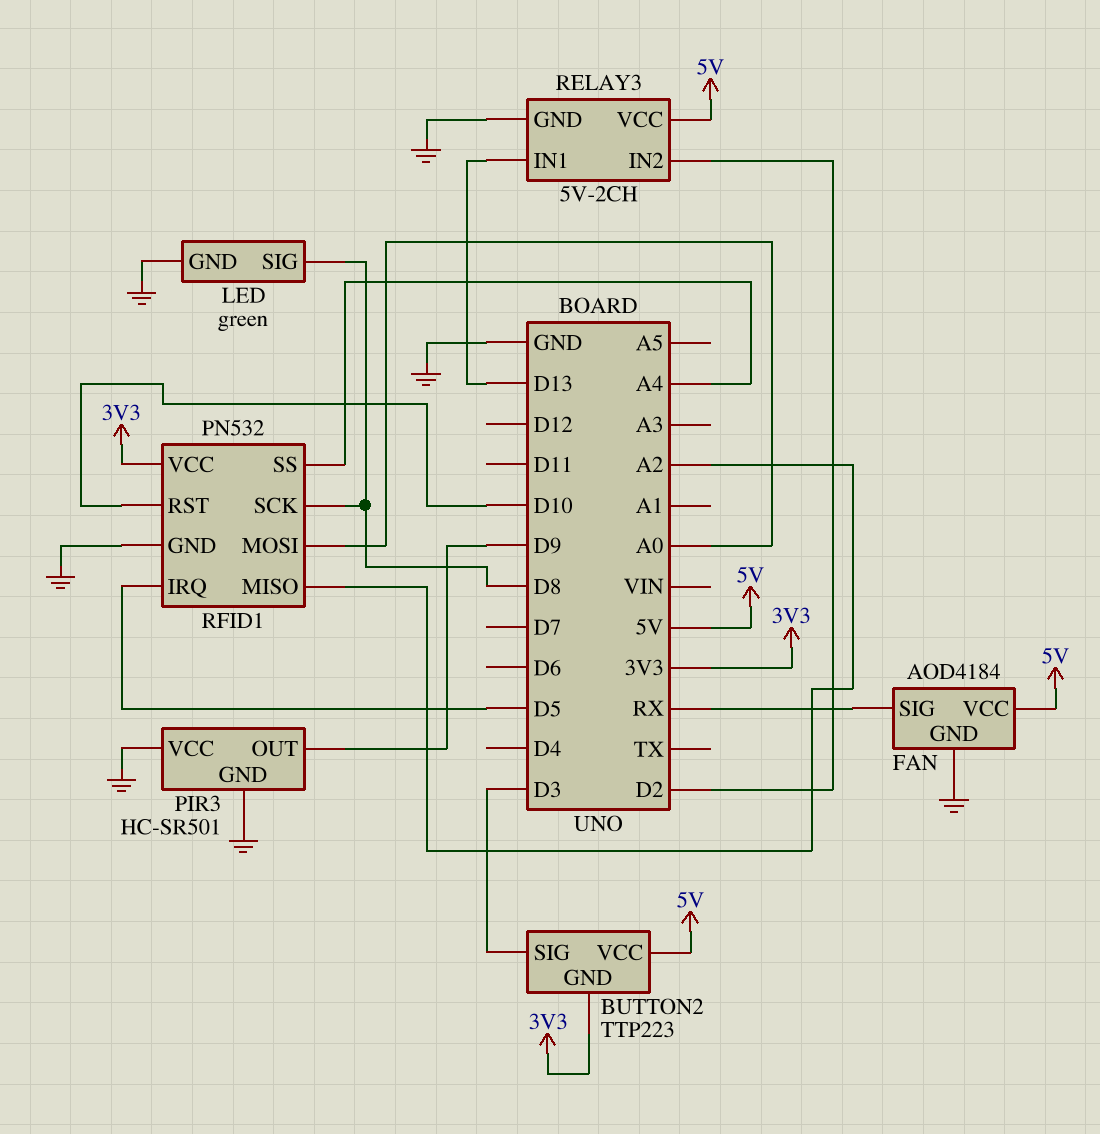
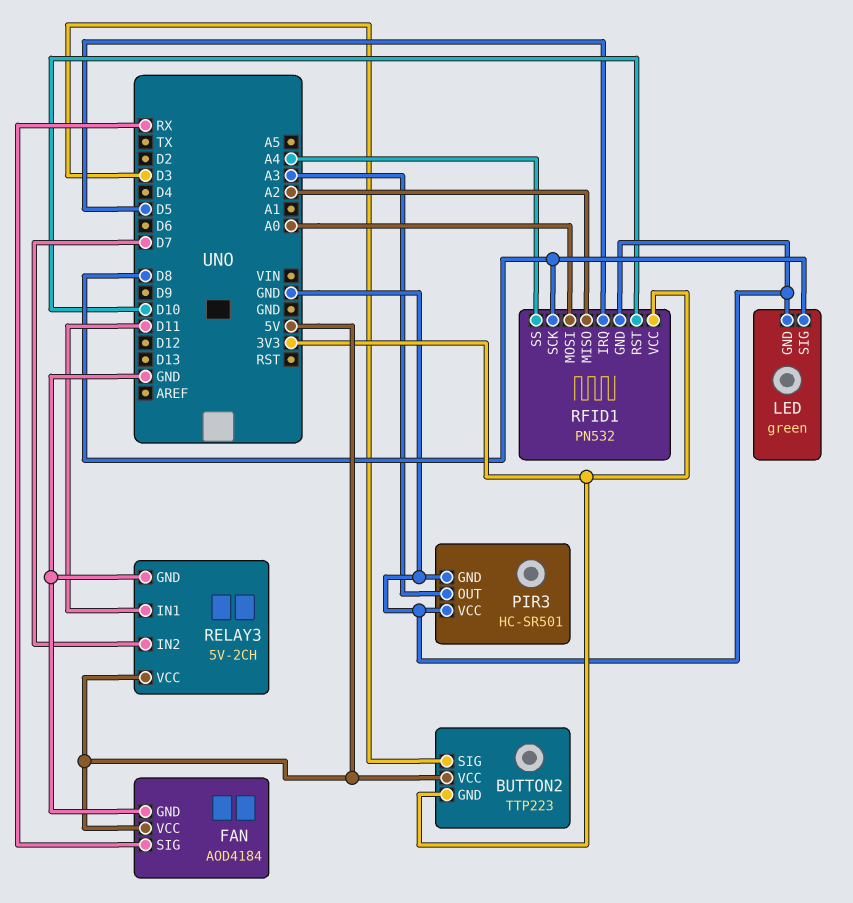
PIR3 pin OUT: D9 -> A3
RELAY3 pin IN1: D13 -> D11
RELAY3 pin IN2: D2 -> D7

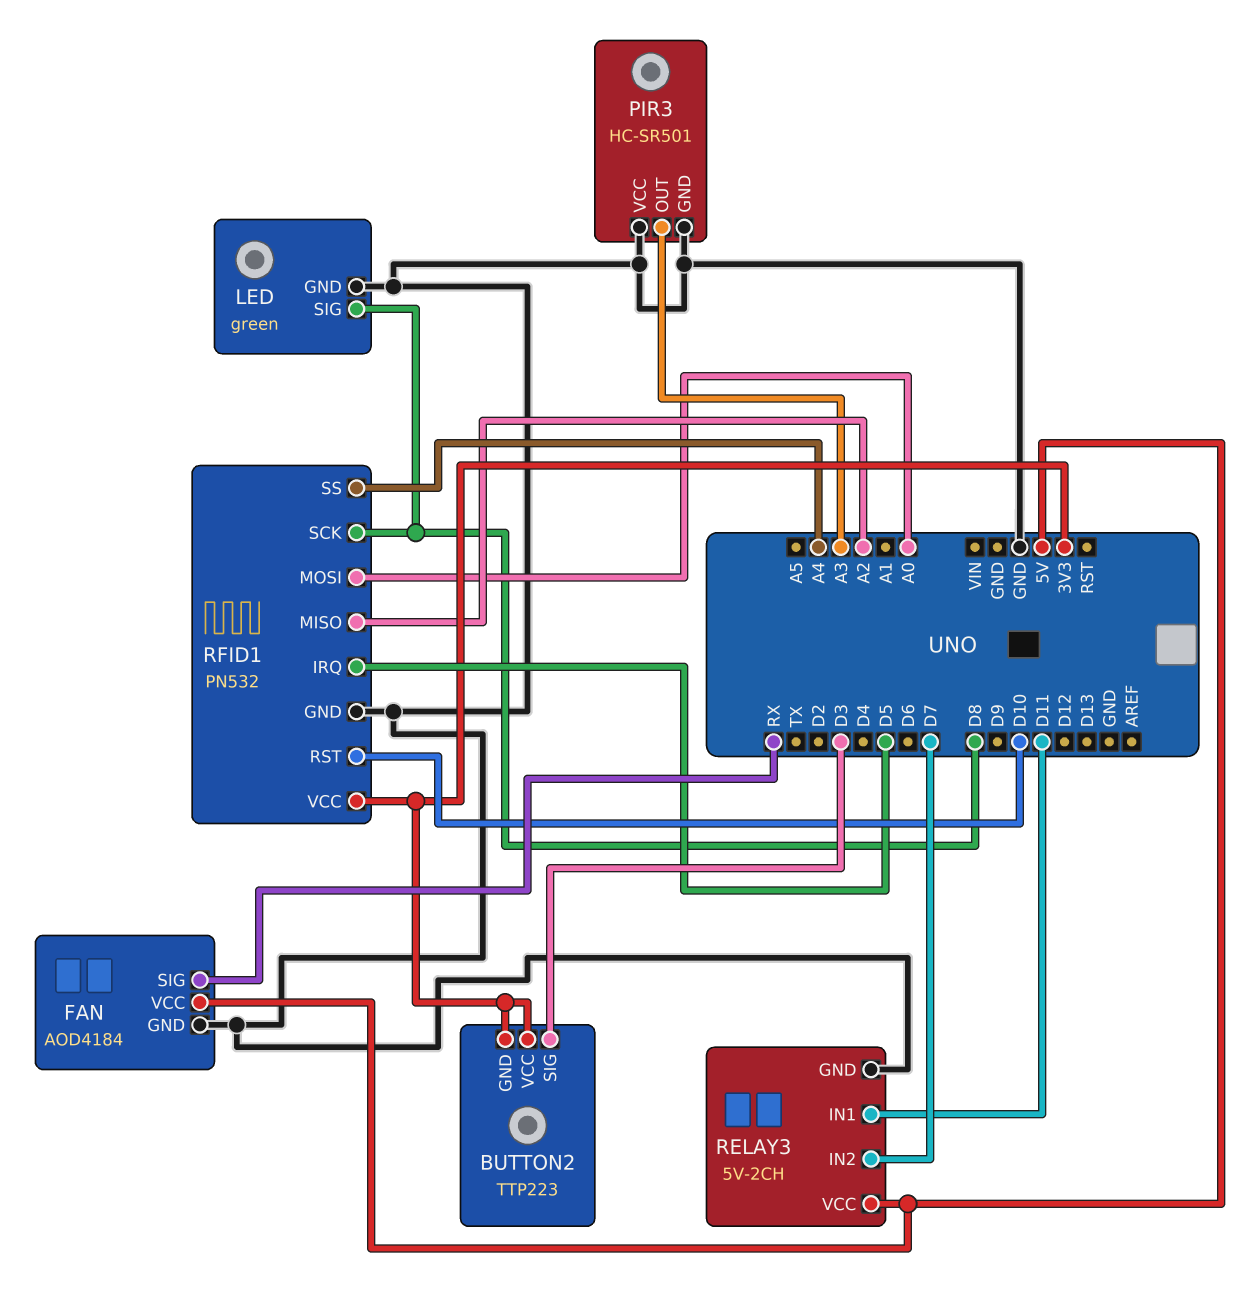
BUTTON2 pin VCC: 5V -> 3V3

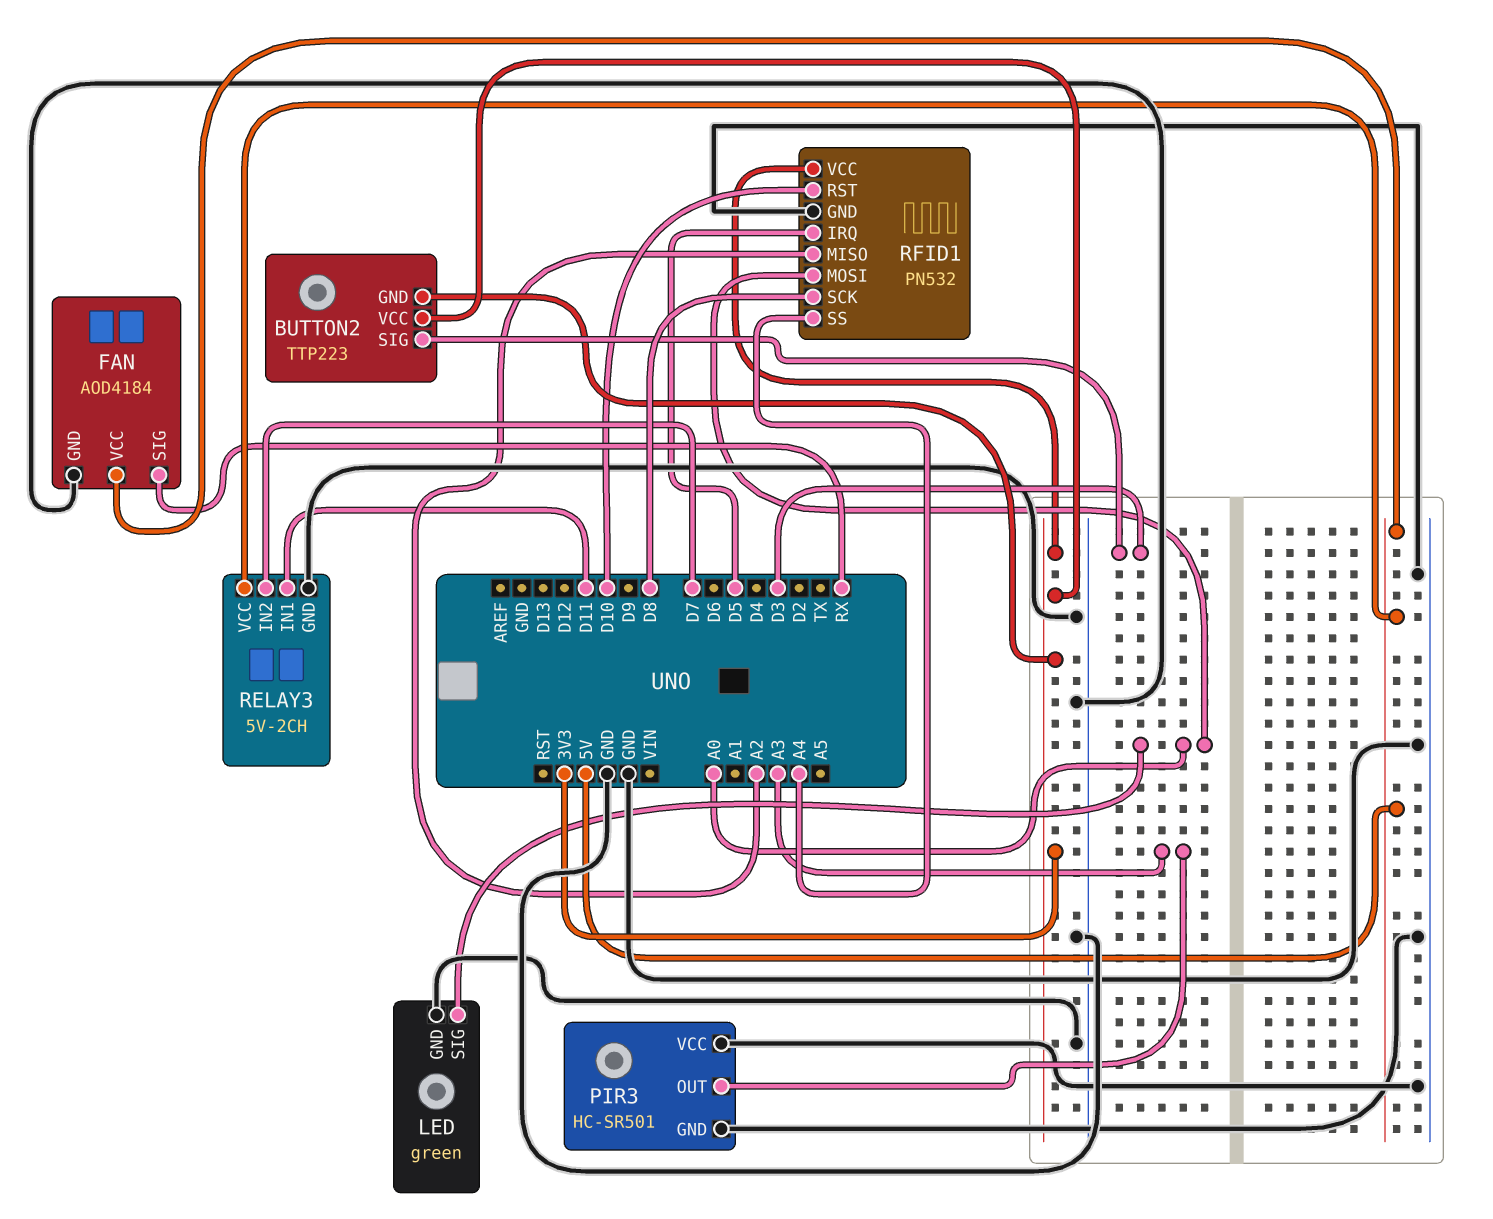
LED pin SIG: D8 -> A0

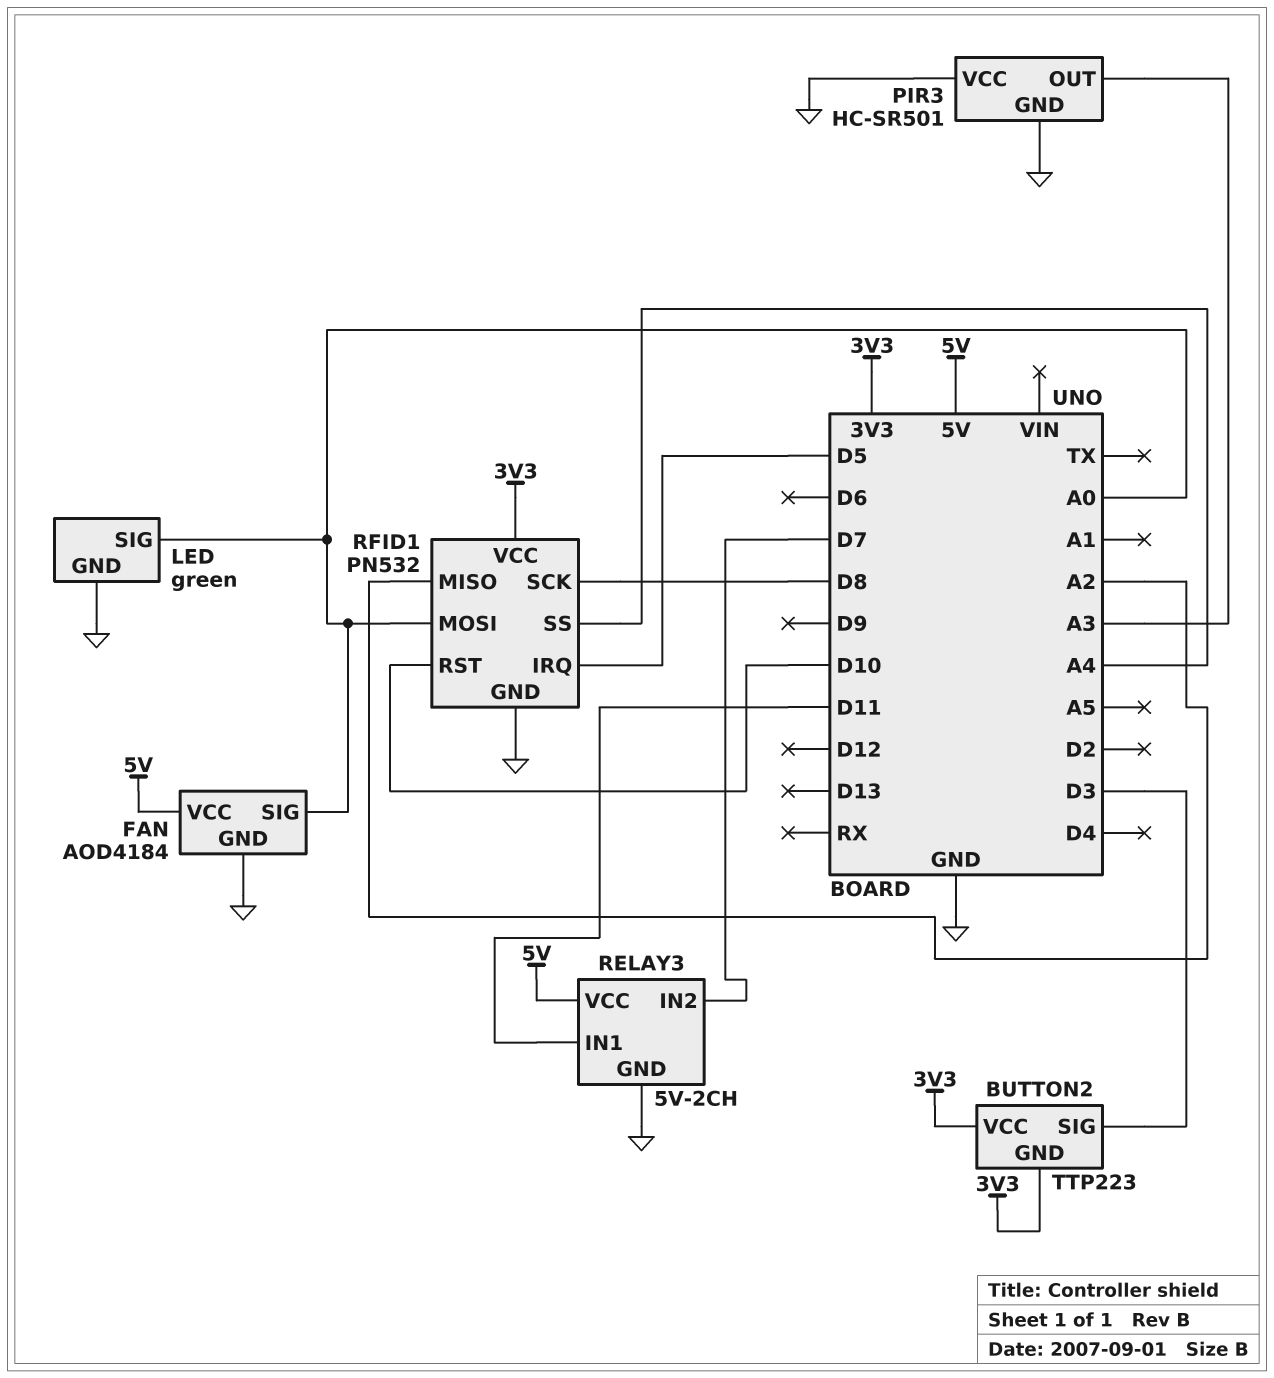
FAN pin SIG: RX -> A0

